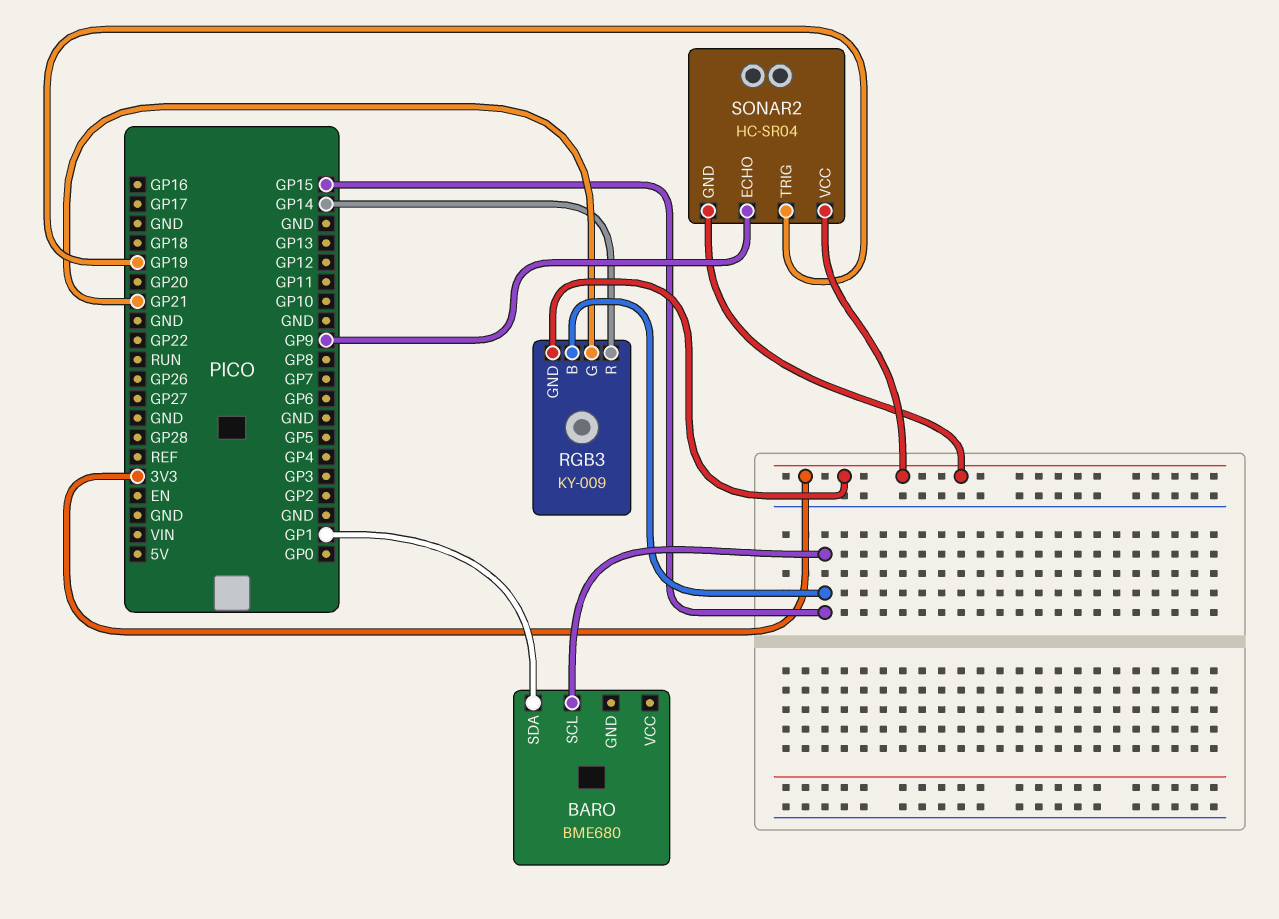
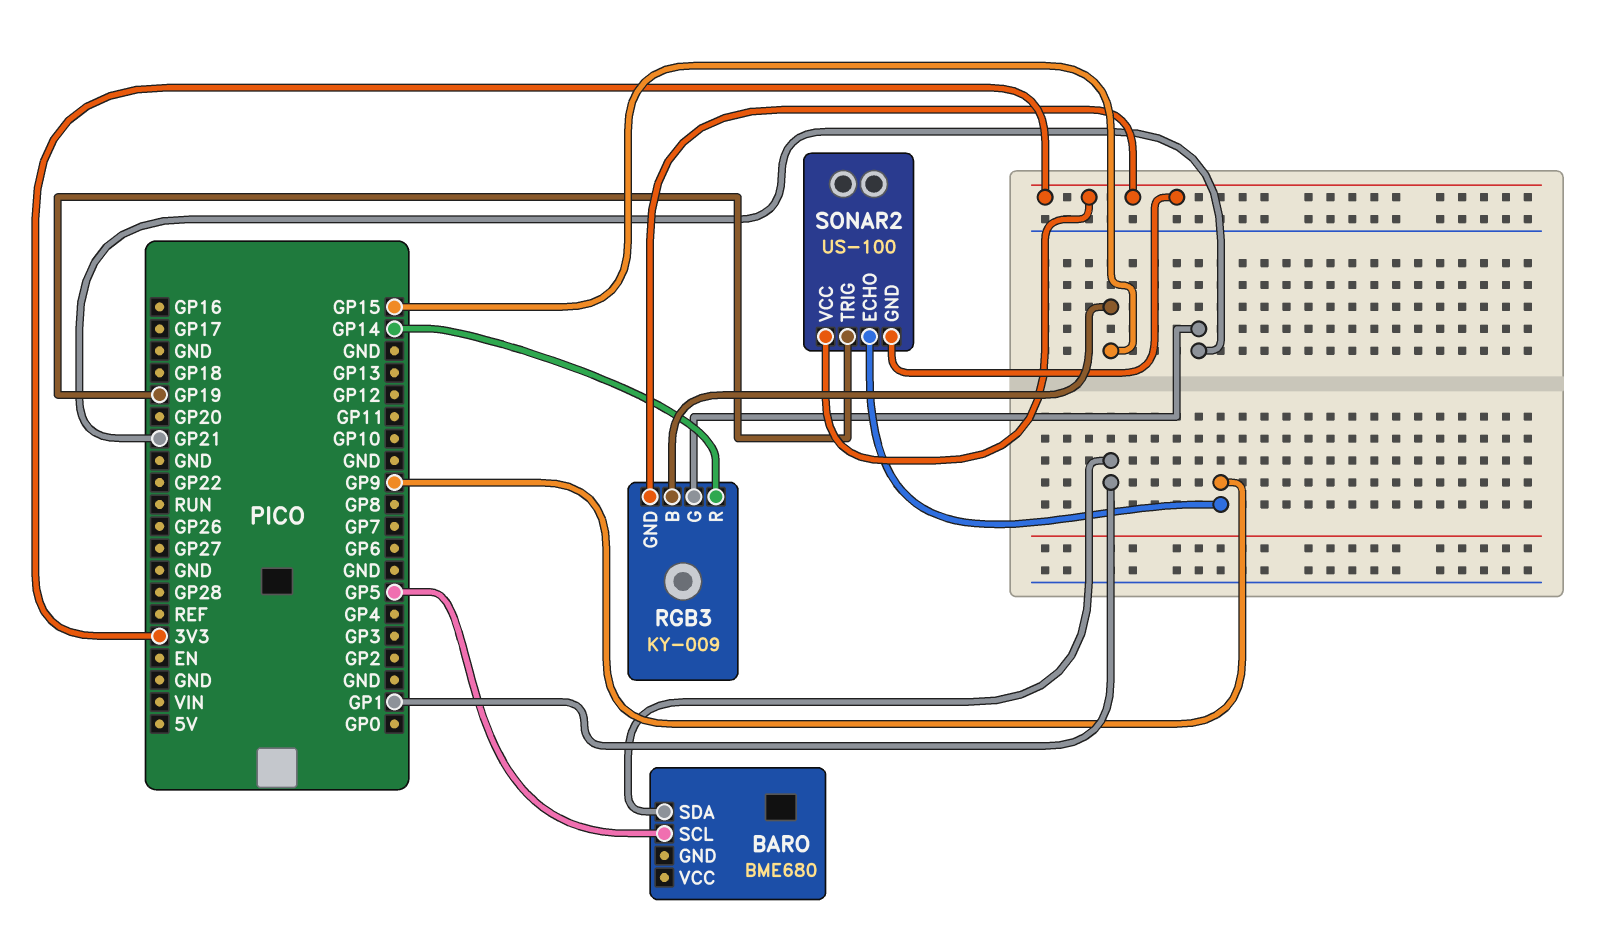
BARO pin SCL: GP15 -> GP5
SONAR2: HC-SR04 -> US-100

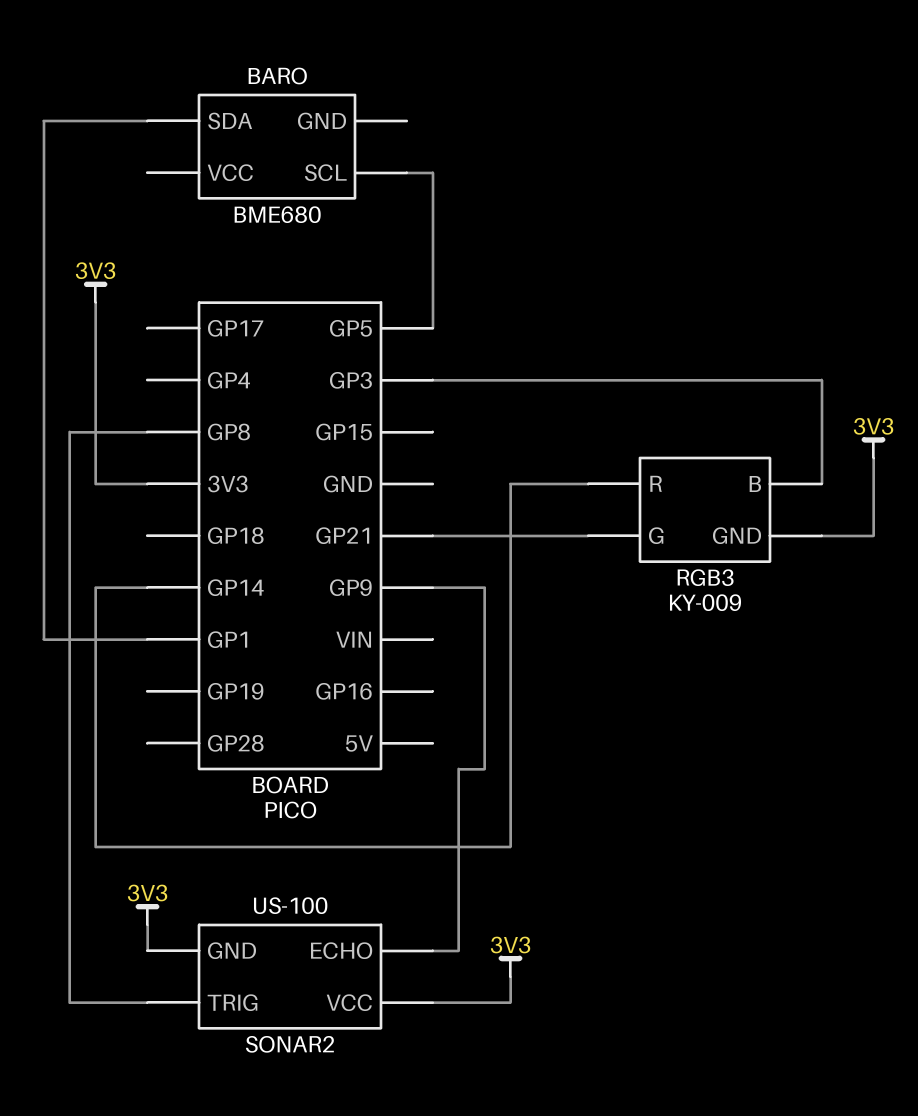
RGB3 pin B: GP15 -> GP3
SONAR2 pin TRIG: GP19 -> GP8

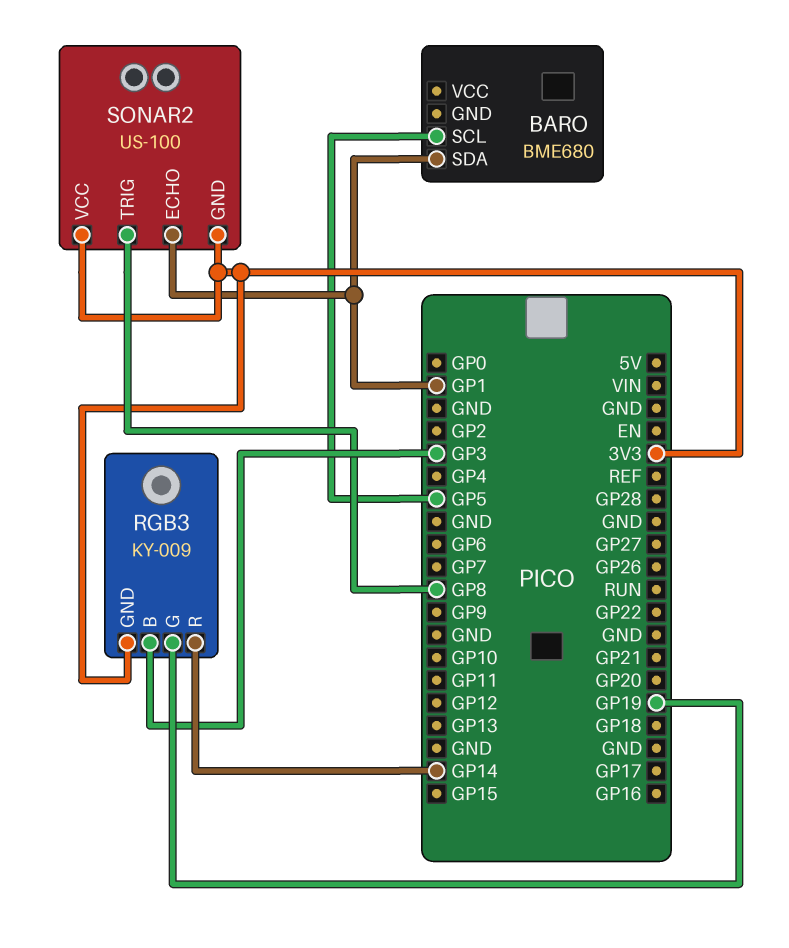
RGB3 pin G: GP21 -> GP19
SONAR2 pin ECHO: GP9 -> GP1

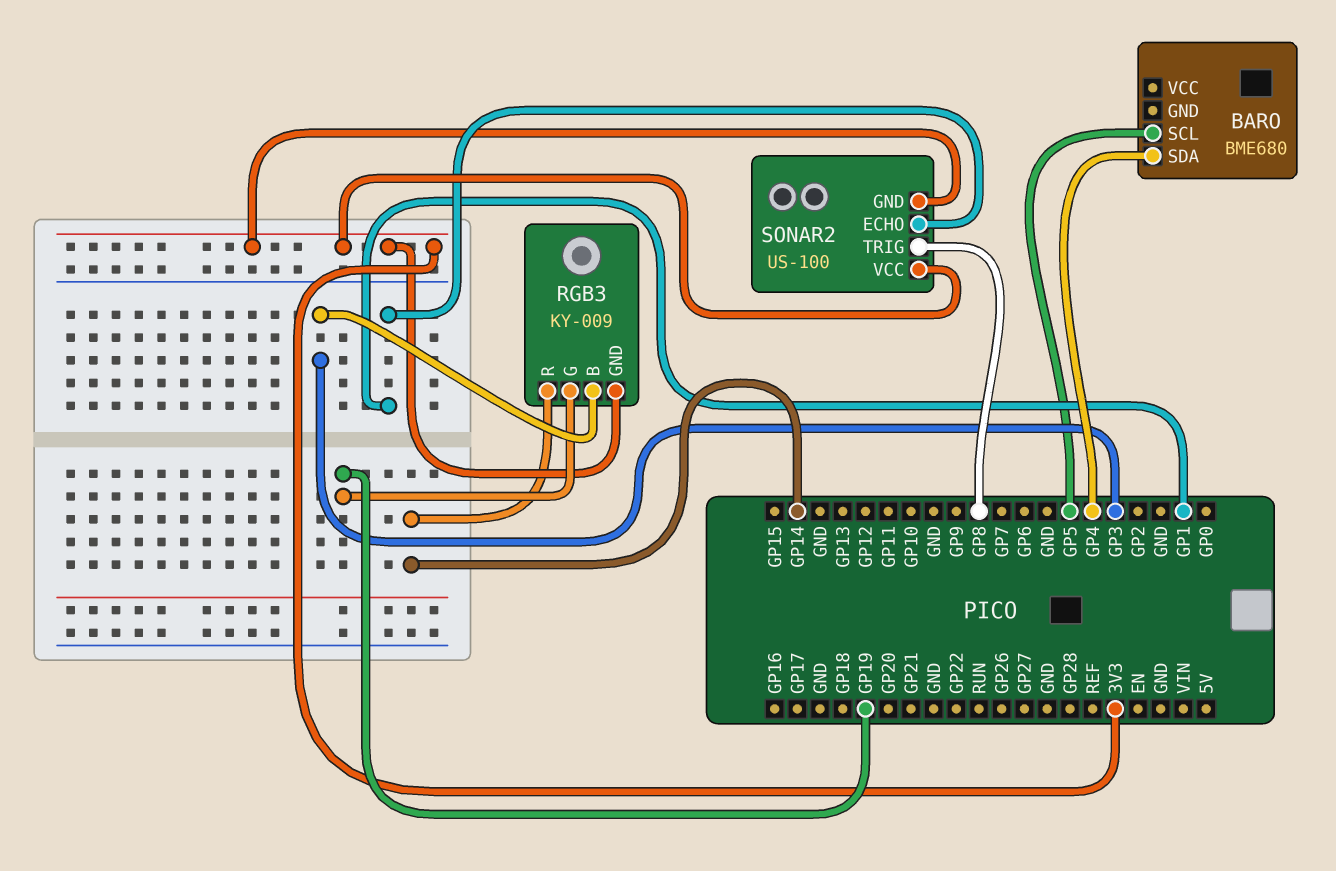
BARO pin SDA: GP1 -> GP4

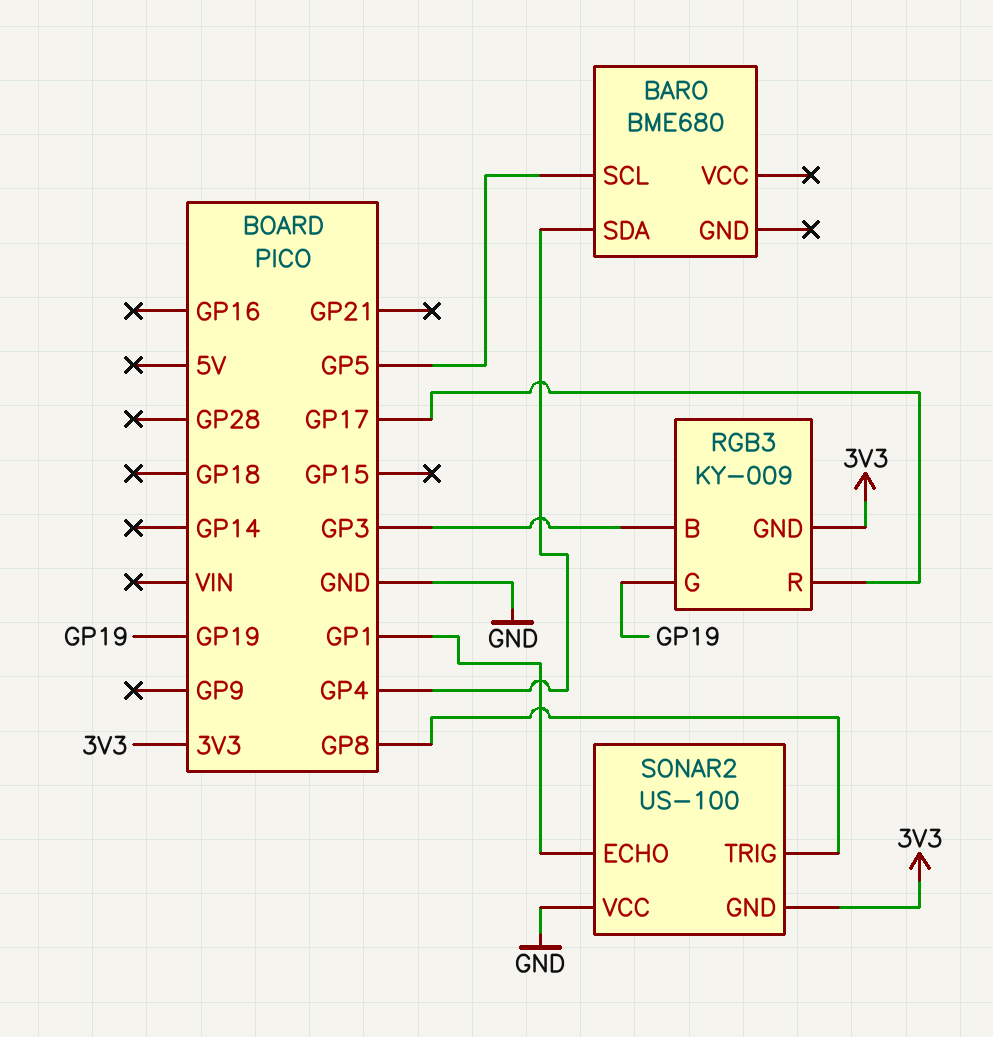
RGB3 pin R: GP14 -> GP17
SONAR2 pin VCC: 3V3 -> GND

